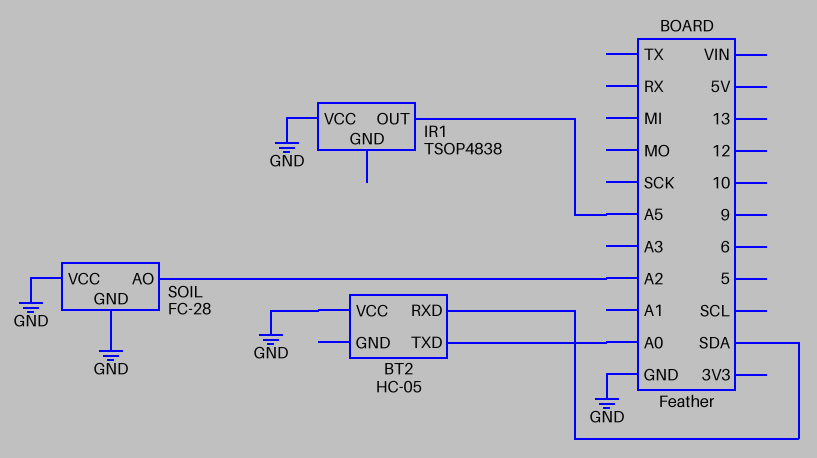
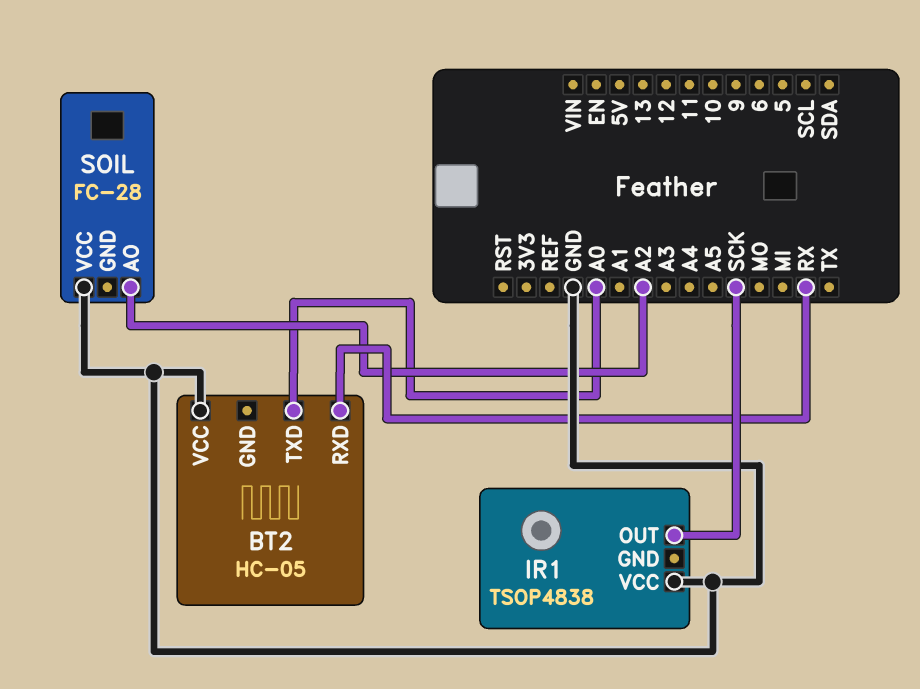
BT2 pin RXD: SDA -> RX
IR1 pin OUT: A5 -> SCK
SOIL pin GND: GND -> none

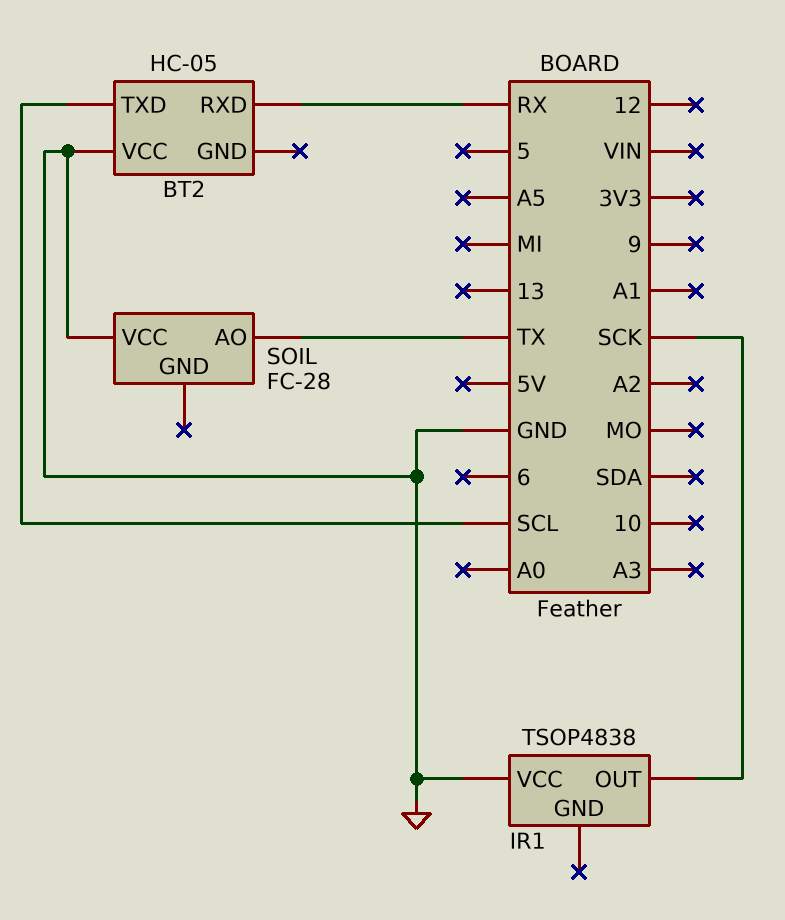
BT2 pin TXD: A0 -> SCL
SOIL pin AO: A2 -> TX

